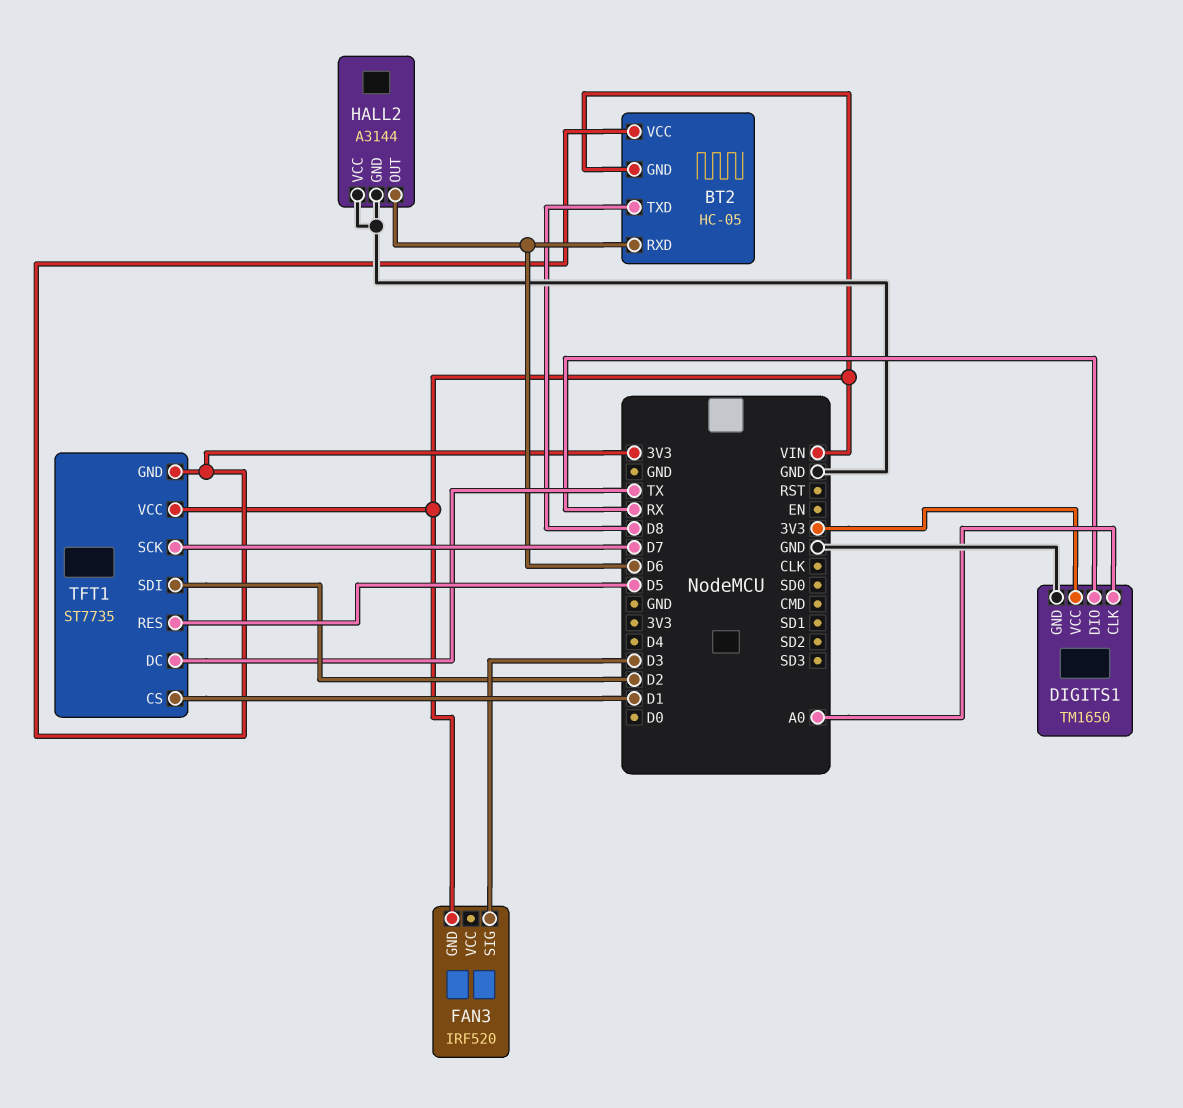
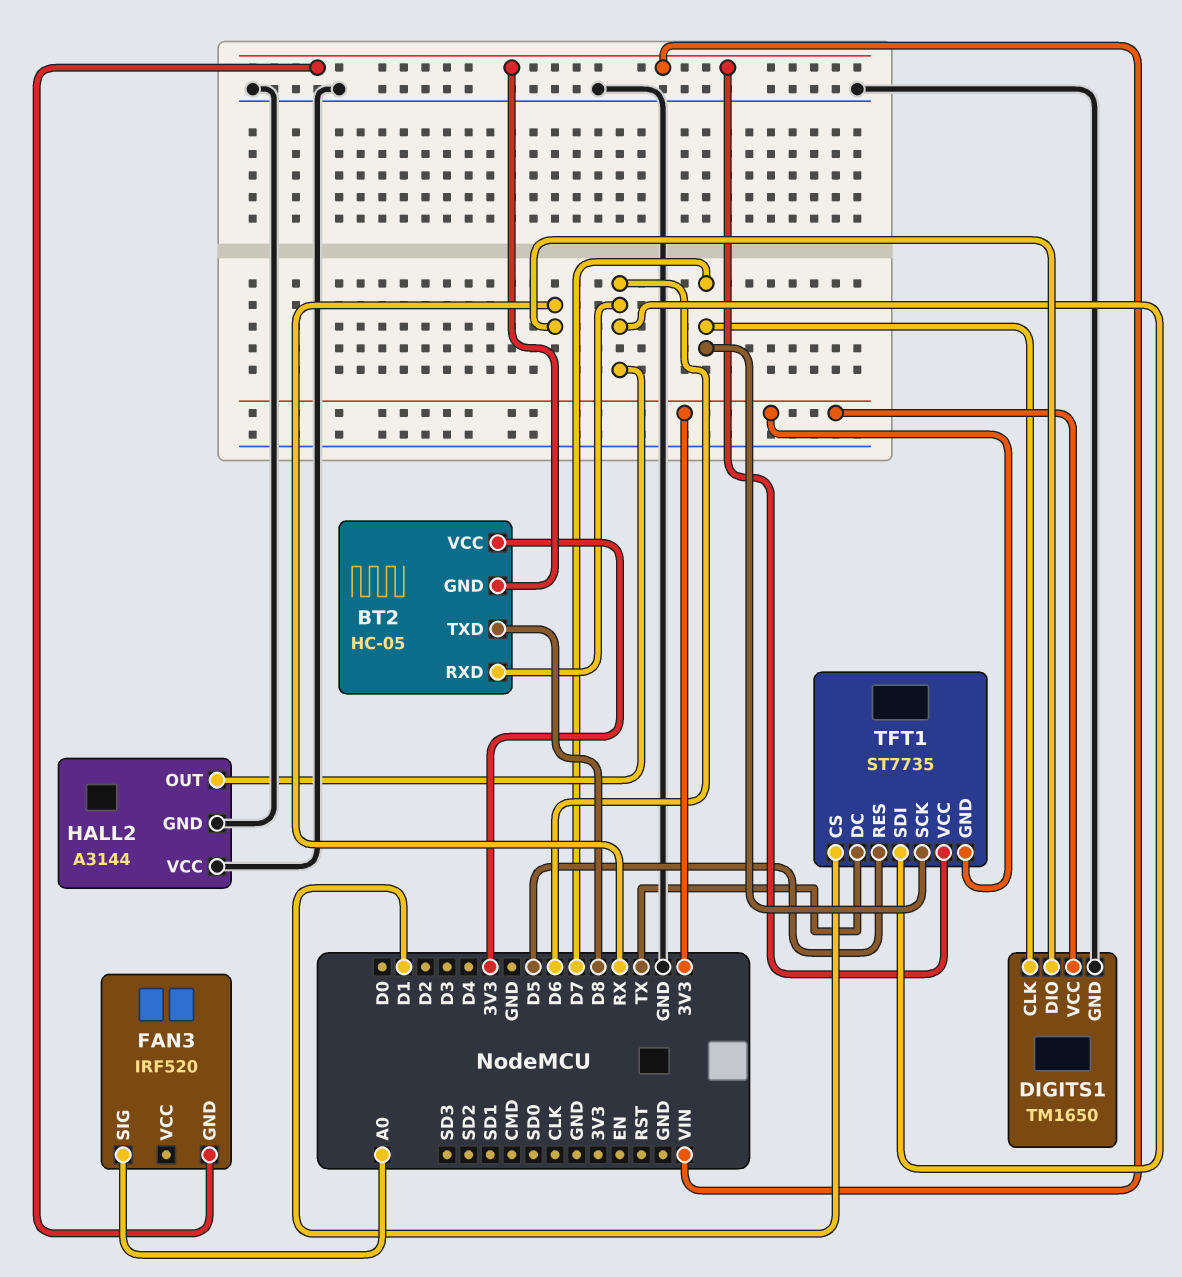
DIGITS1 pin CLK: A0 -> D7
FAN3 pin SIG: D3 -> A0
TFT1 pin SDI: D2 -> D6

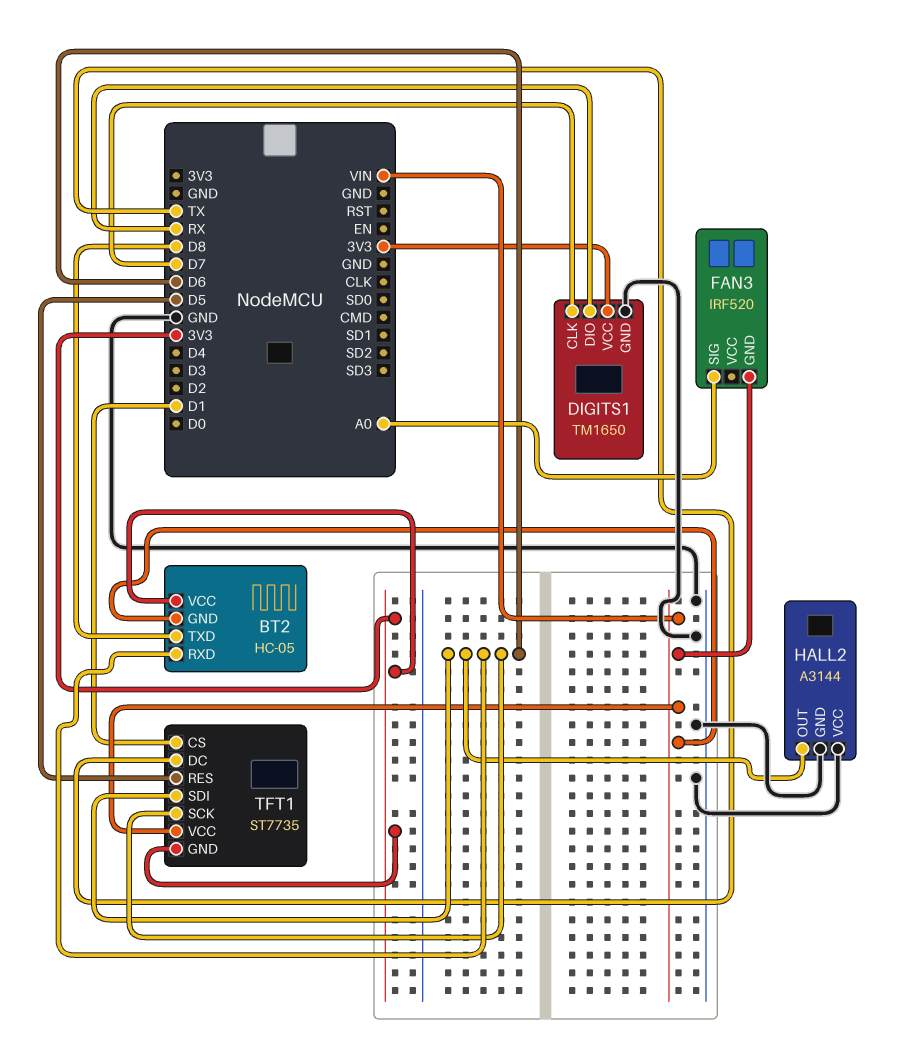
TFT1 pin SCK: D7 -> D6

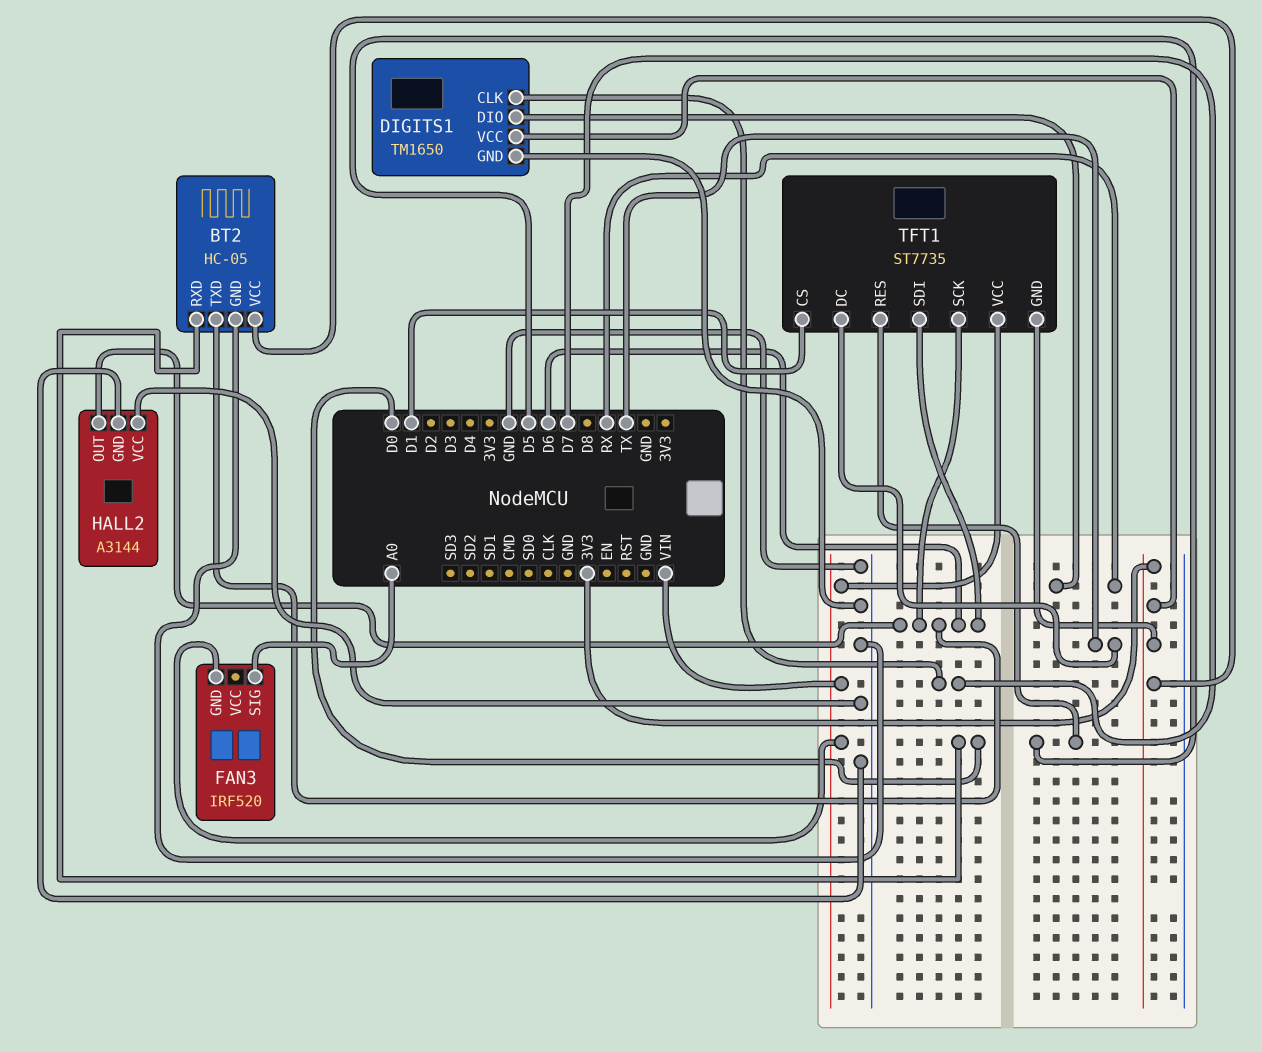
BT2 pin GND: VIN -> GND
BT2 pin RXD: D6 -> D0
BT2 pin TXD: D8 -> D6

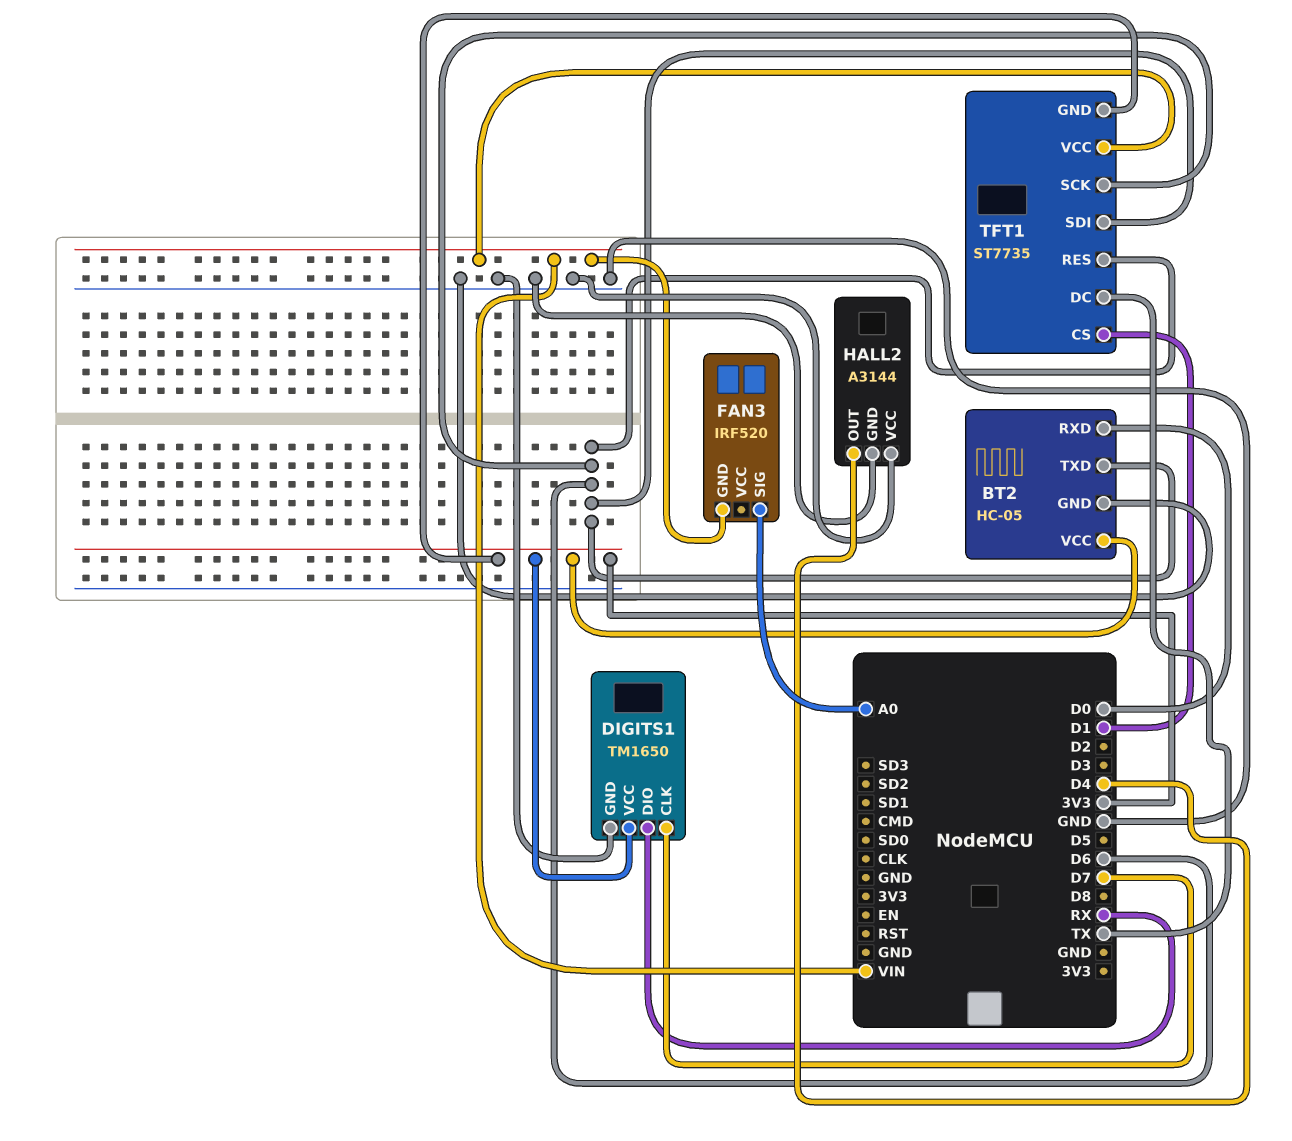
HALL2 pin OUT: D6 -> D4
TFT1 pin RES: D5 -> D6

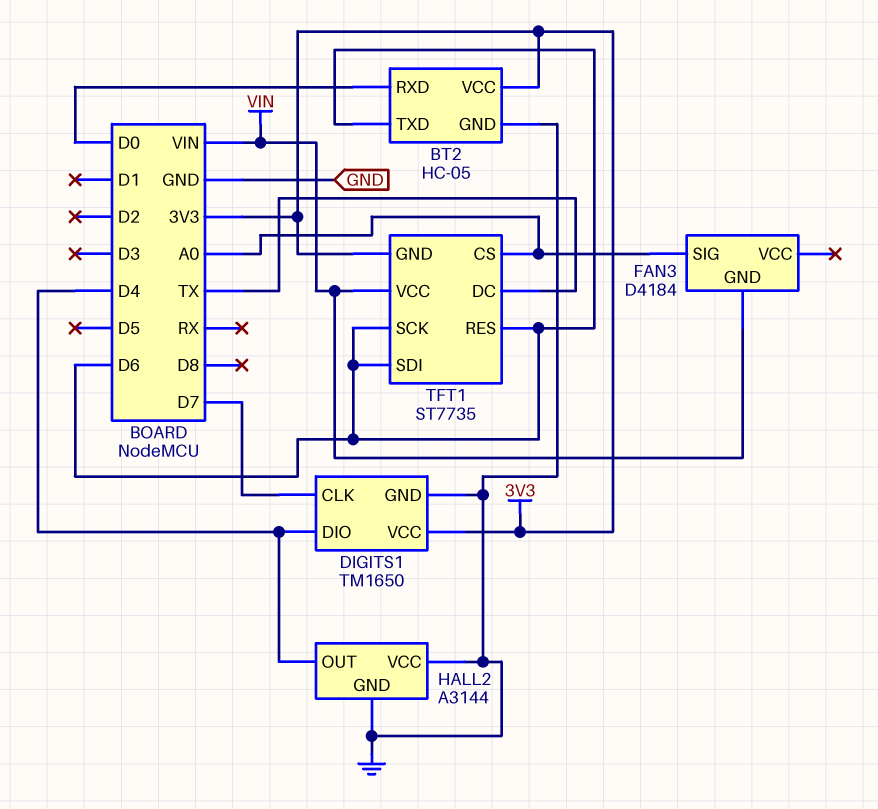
DIGITS1 pin DIO: RX -> D4
FAN3: IRF520 -> D4184
TFT1 pin CS: D1 -> A0

